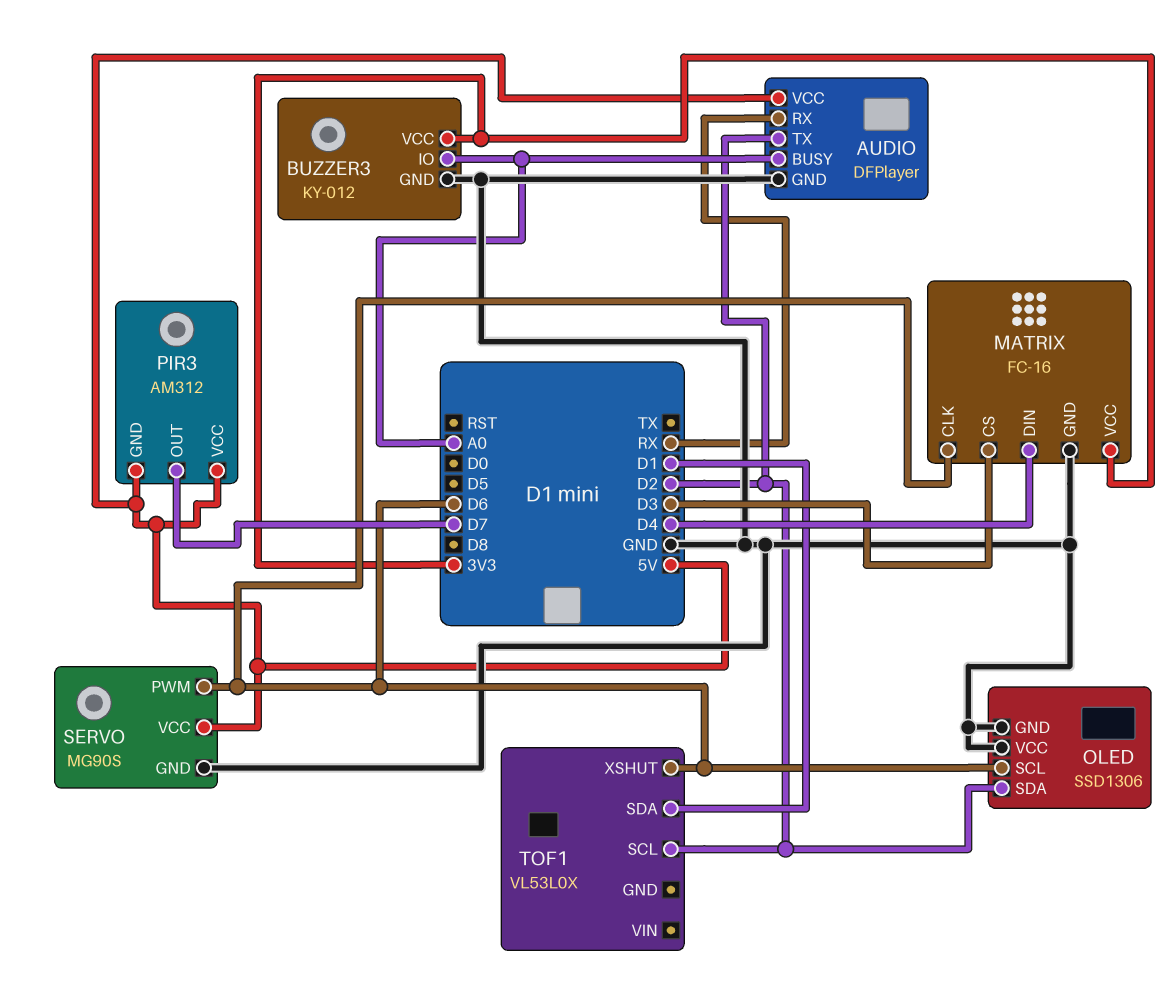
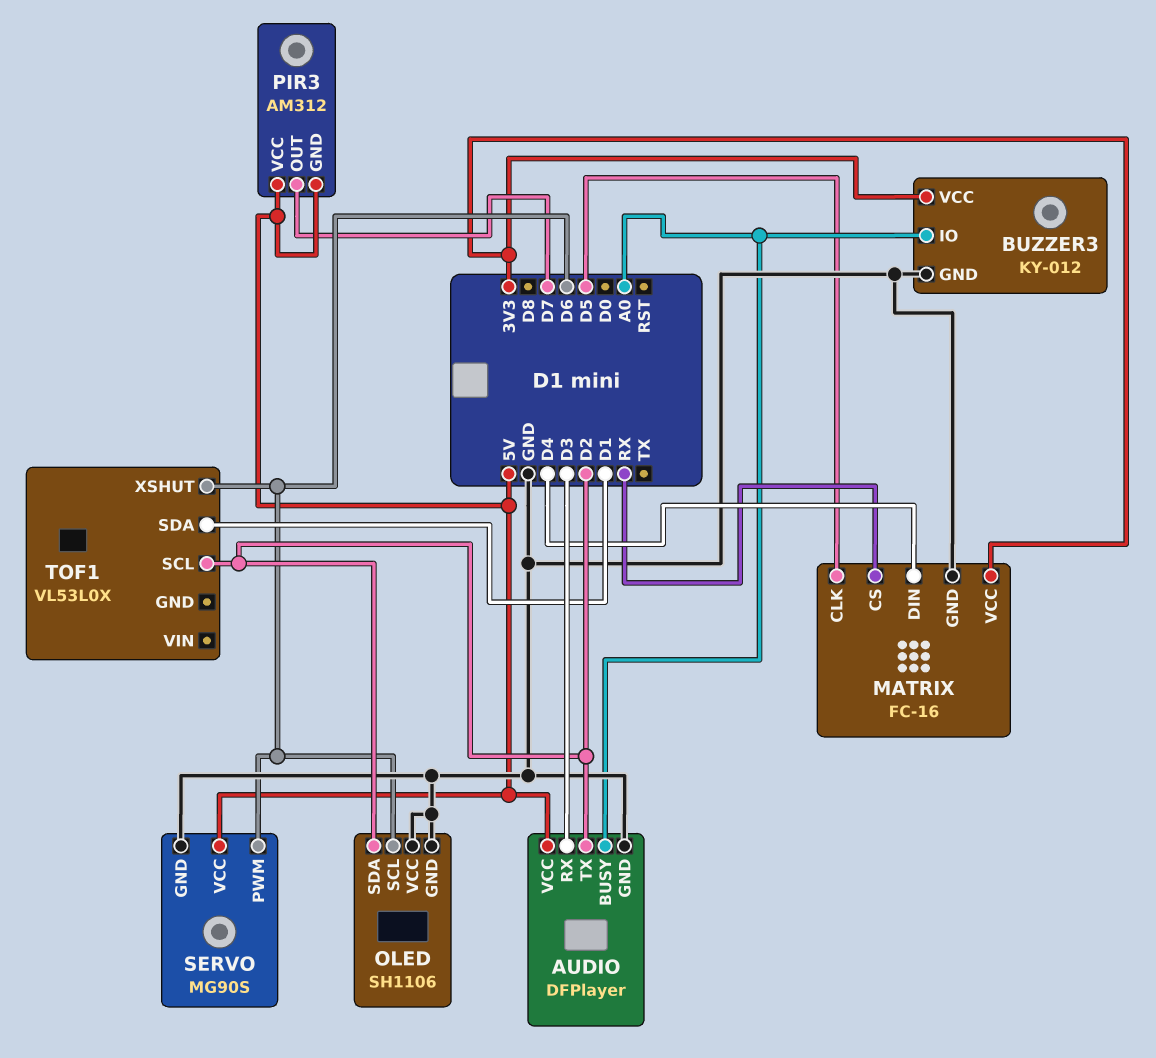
AUDIO pin RX: RX -> D3
MATRIX pin CLK: D6 -> D5
MATRIX pin CS: D3 -> RX
OLED: SSD1306 -> SH1106

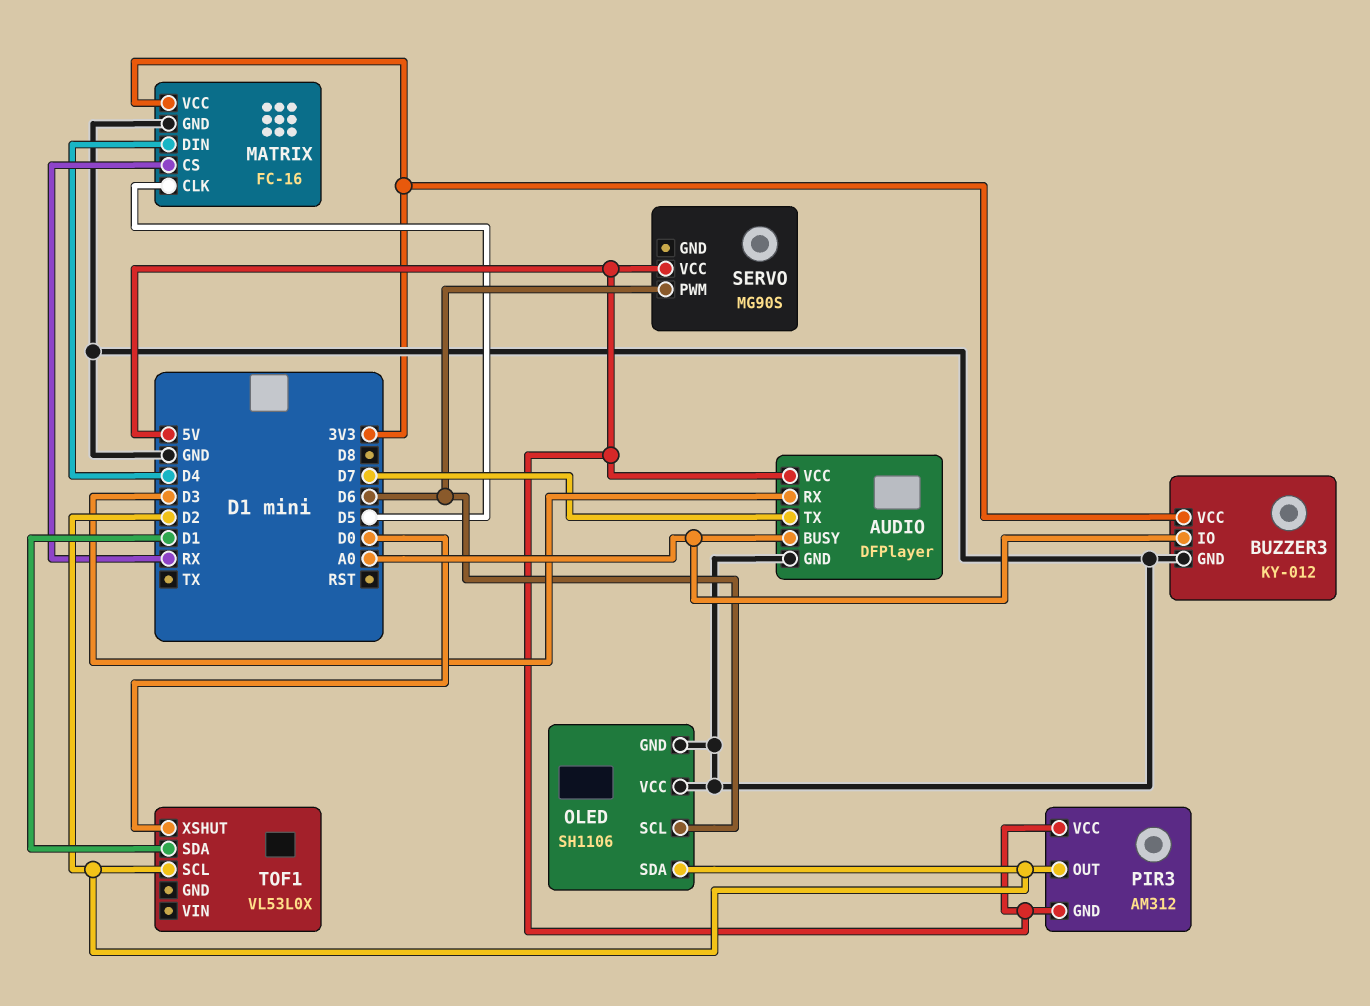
AUDIO pin TX: D2 -> D7
PIR3 pin OUT: D7 -> D2
SERVO pin GND: GND -> none
TOF1 pin XSHUT: D6 -> D0

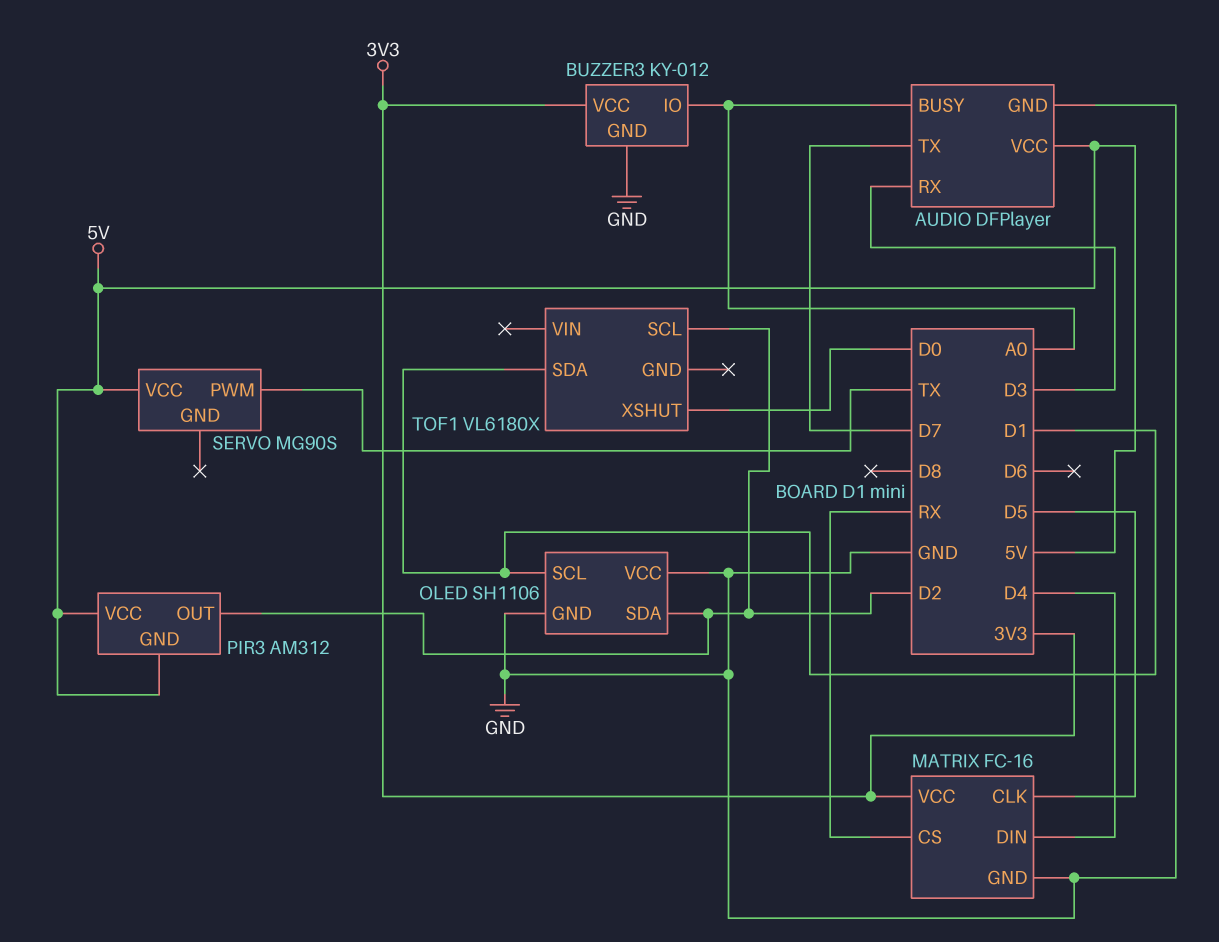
OLED pin SCL: D6 -> D1
SERVO pin PWM: D6 -> TX
TOF1: VL53L0X -> VL6180X

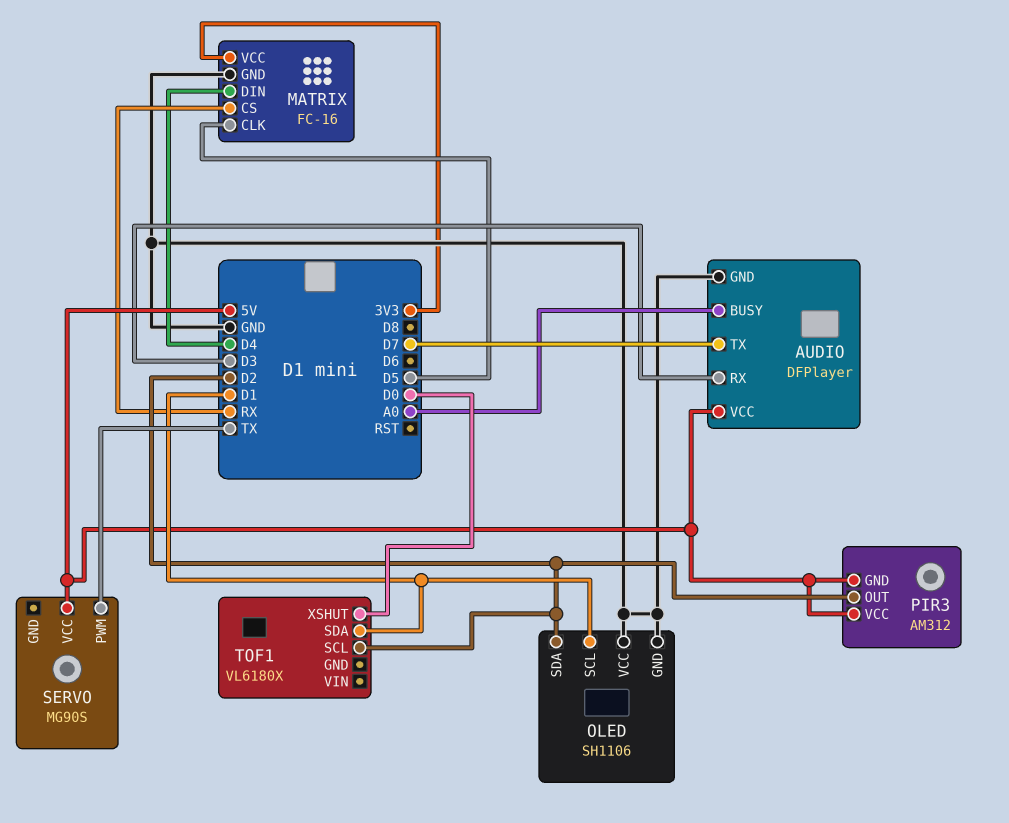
BUZZER3: KY-012 -> none
BUZZER3 pin GND: GND -> none
BUZZER3 pin IO: A0 -> none
BUZZER3 pin VCC: 3V3 -> none

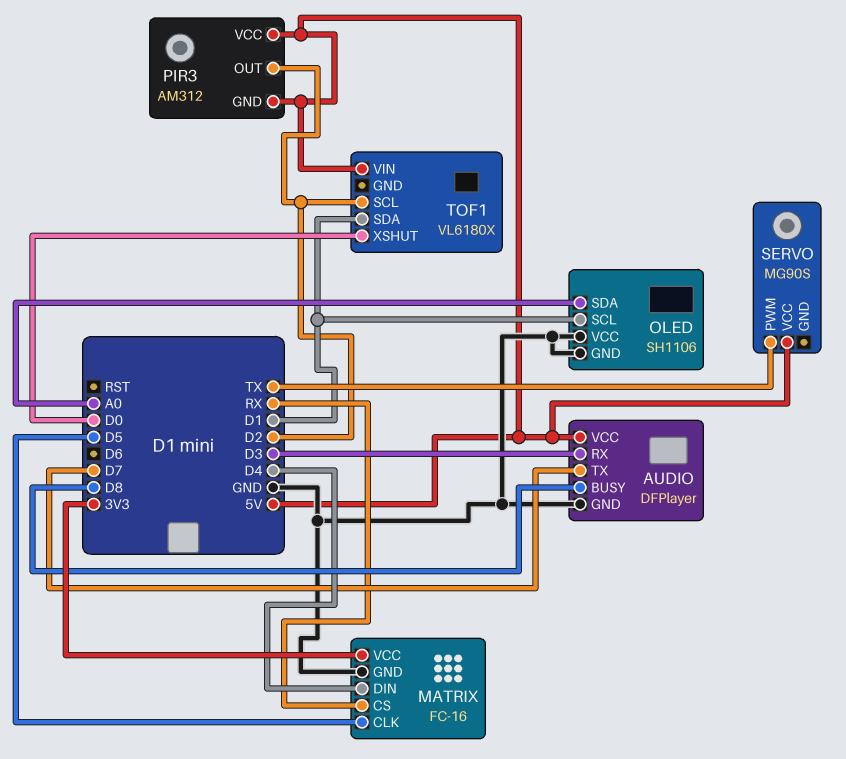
AUDIO pin BUSY: A0 -> D8
OLED pin SDA: D2 -> A0
TOF1 pin VIN: none -> 5V

